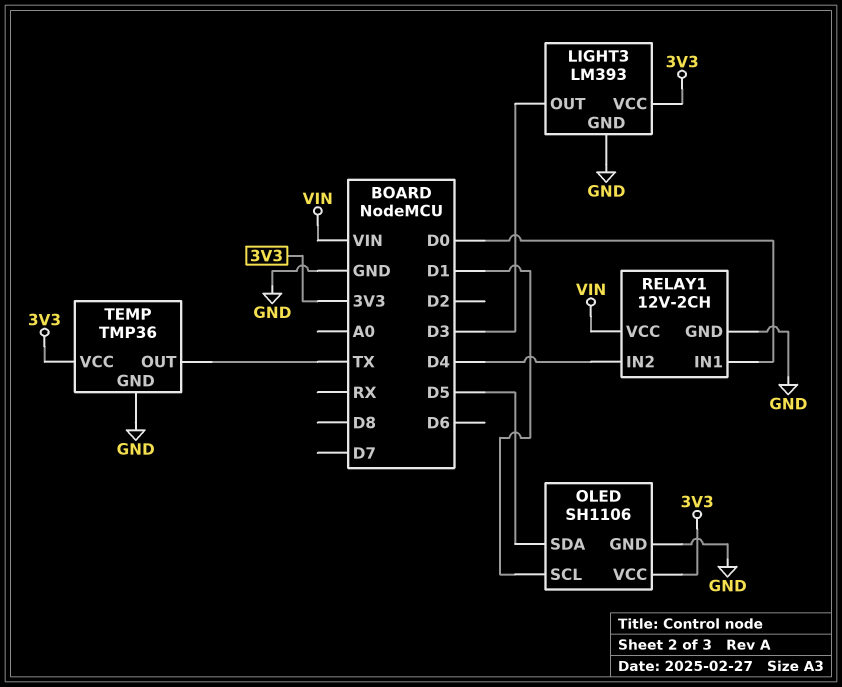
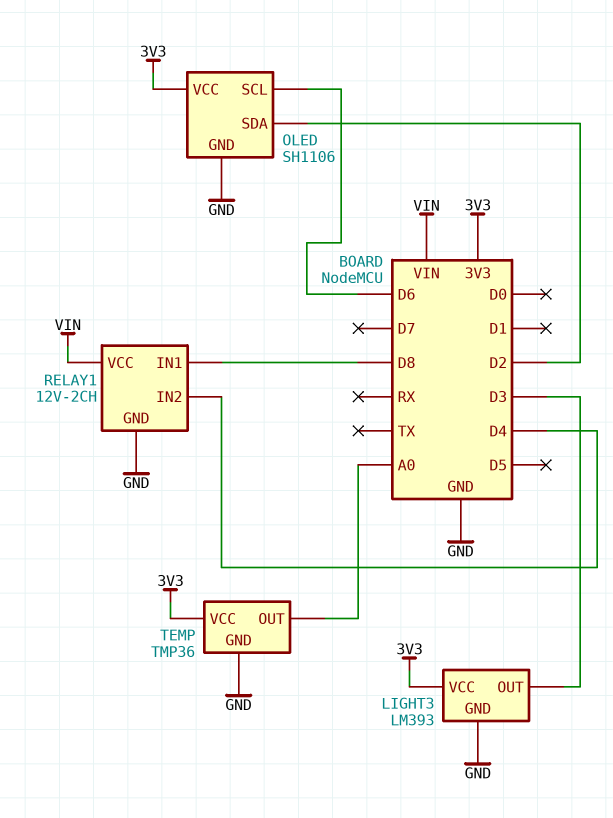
OLED pin SCL: D1 -> D6
OLED pin SDA: D5 -> D2
RELAY1 pin IN1: D0 -> D8
TEMP pin OUT: TX -> A0

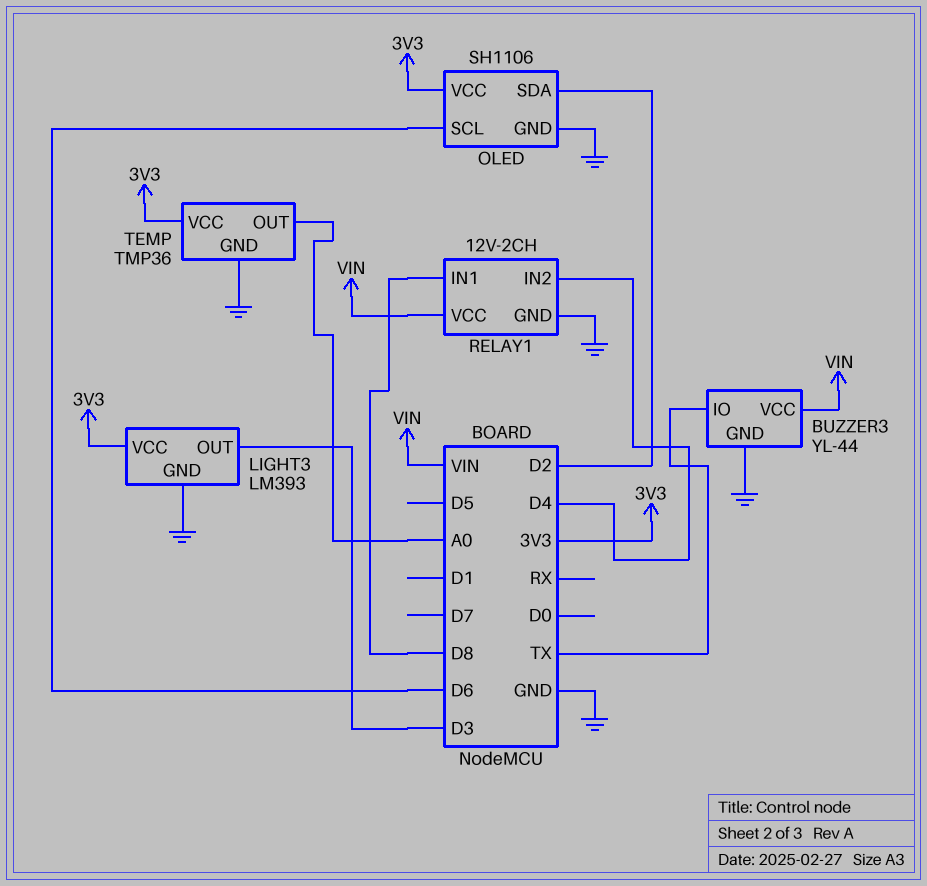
BUZZER3: none -> YL-44
BUZZER3 pin GND: none -> GND
BUZZER3 pin IO: none -> TX
BUZZER3 pin VCC: none -> VIN

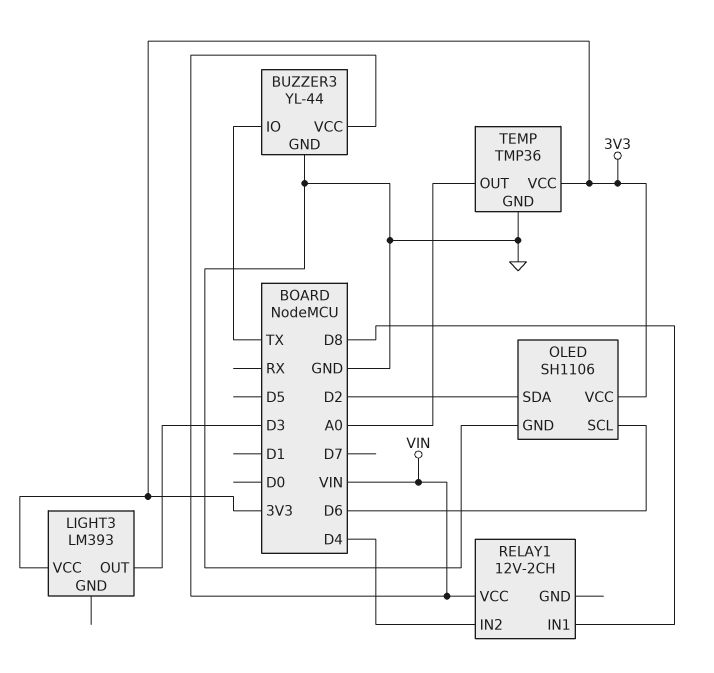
LIGHT3 pin GND: GND -> none
RELAY1 pin GND: GND -> none

